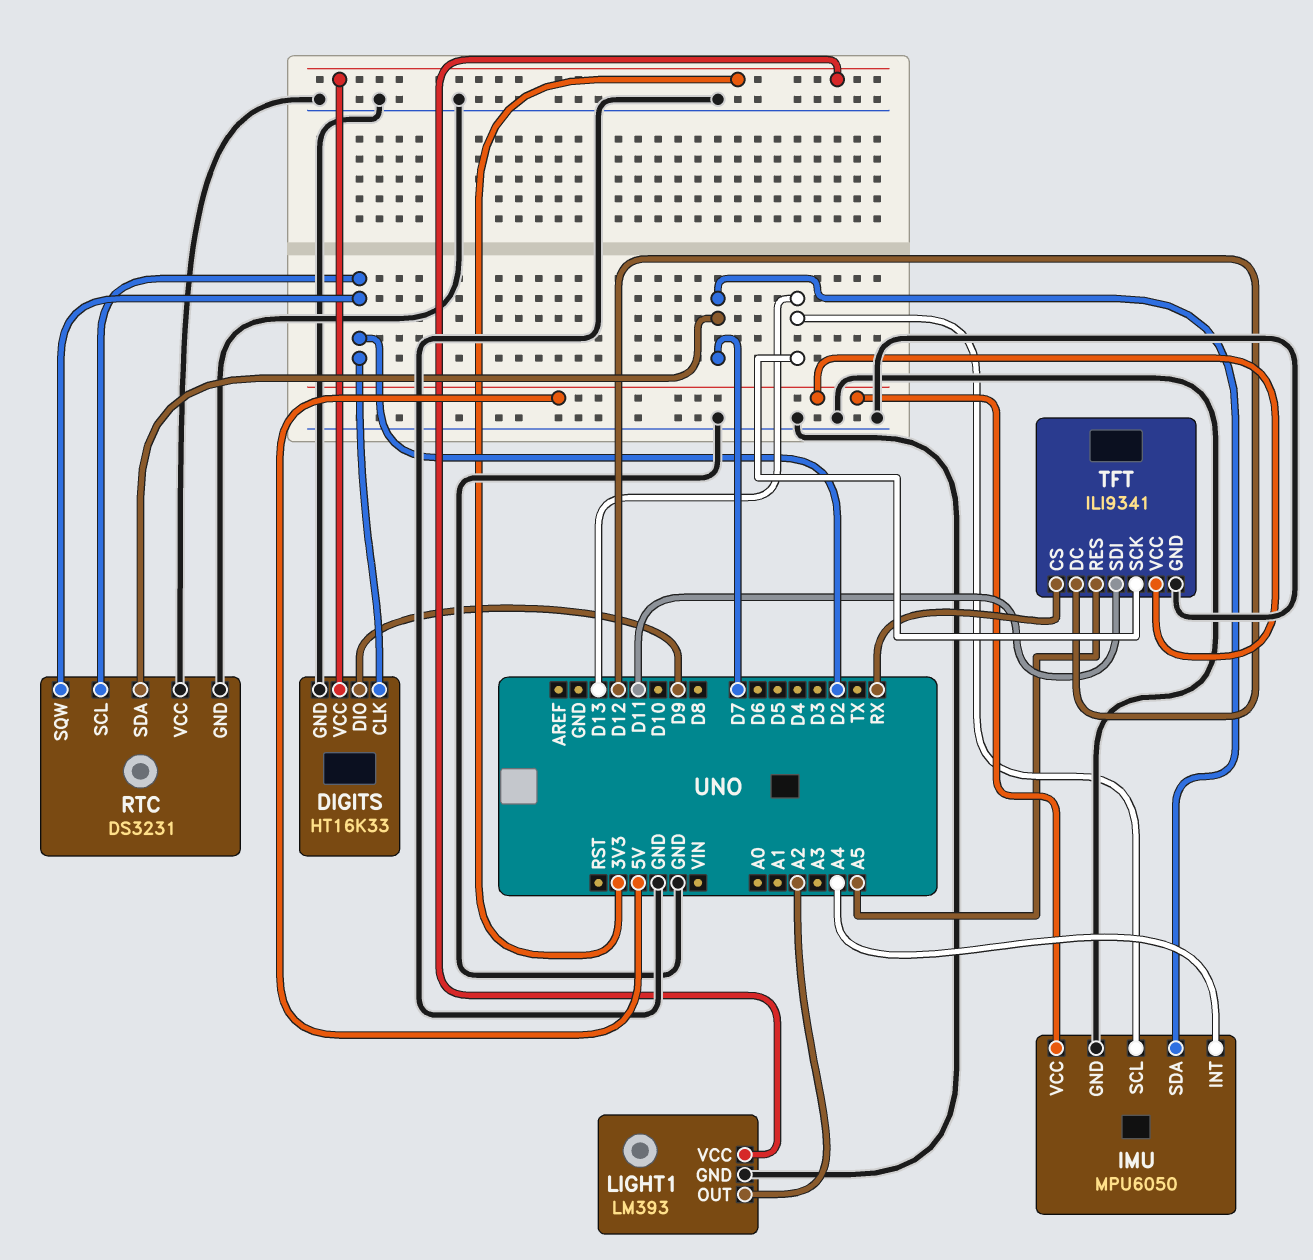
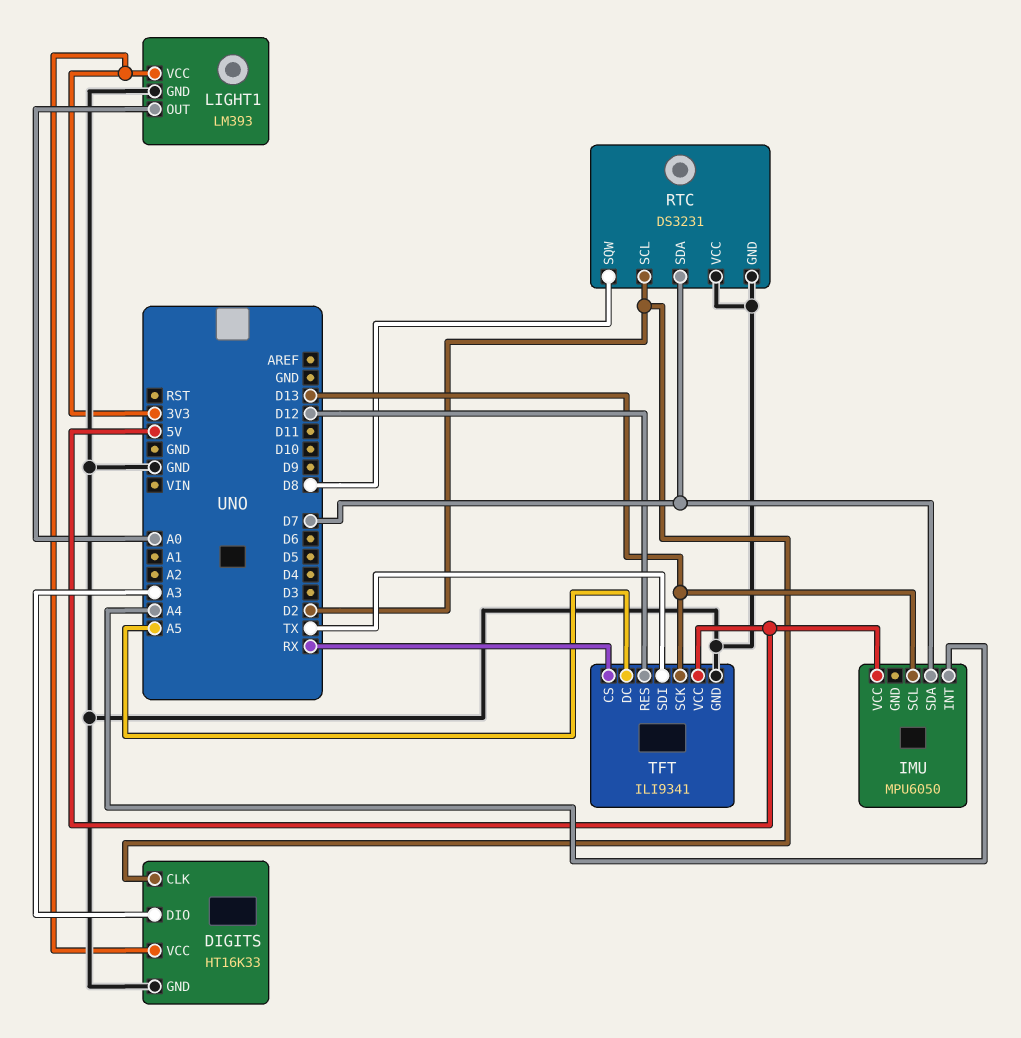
DIGITS pin DIO: D9 -> A3
IMU pin GND: GND -> none
LIGHT1 pin OUT: A2 -> A0
RTC pin SQW: D2 -> D8
TFT pin DC: D12 -> A5
TFT pin RES: A5 -> D12
TFT pin SDI: D11 -> TX

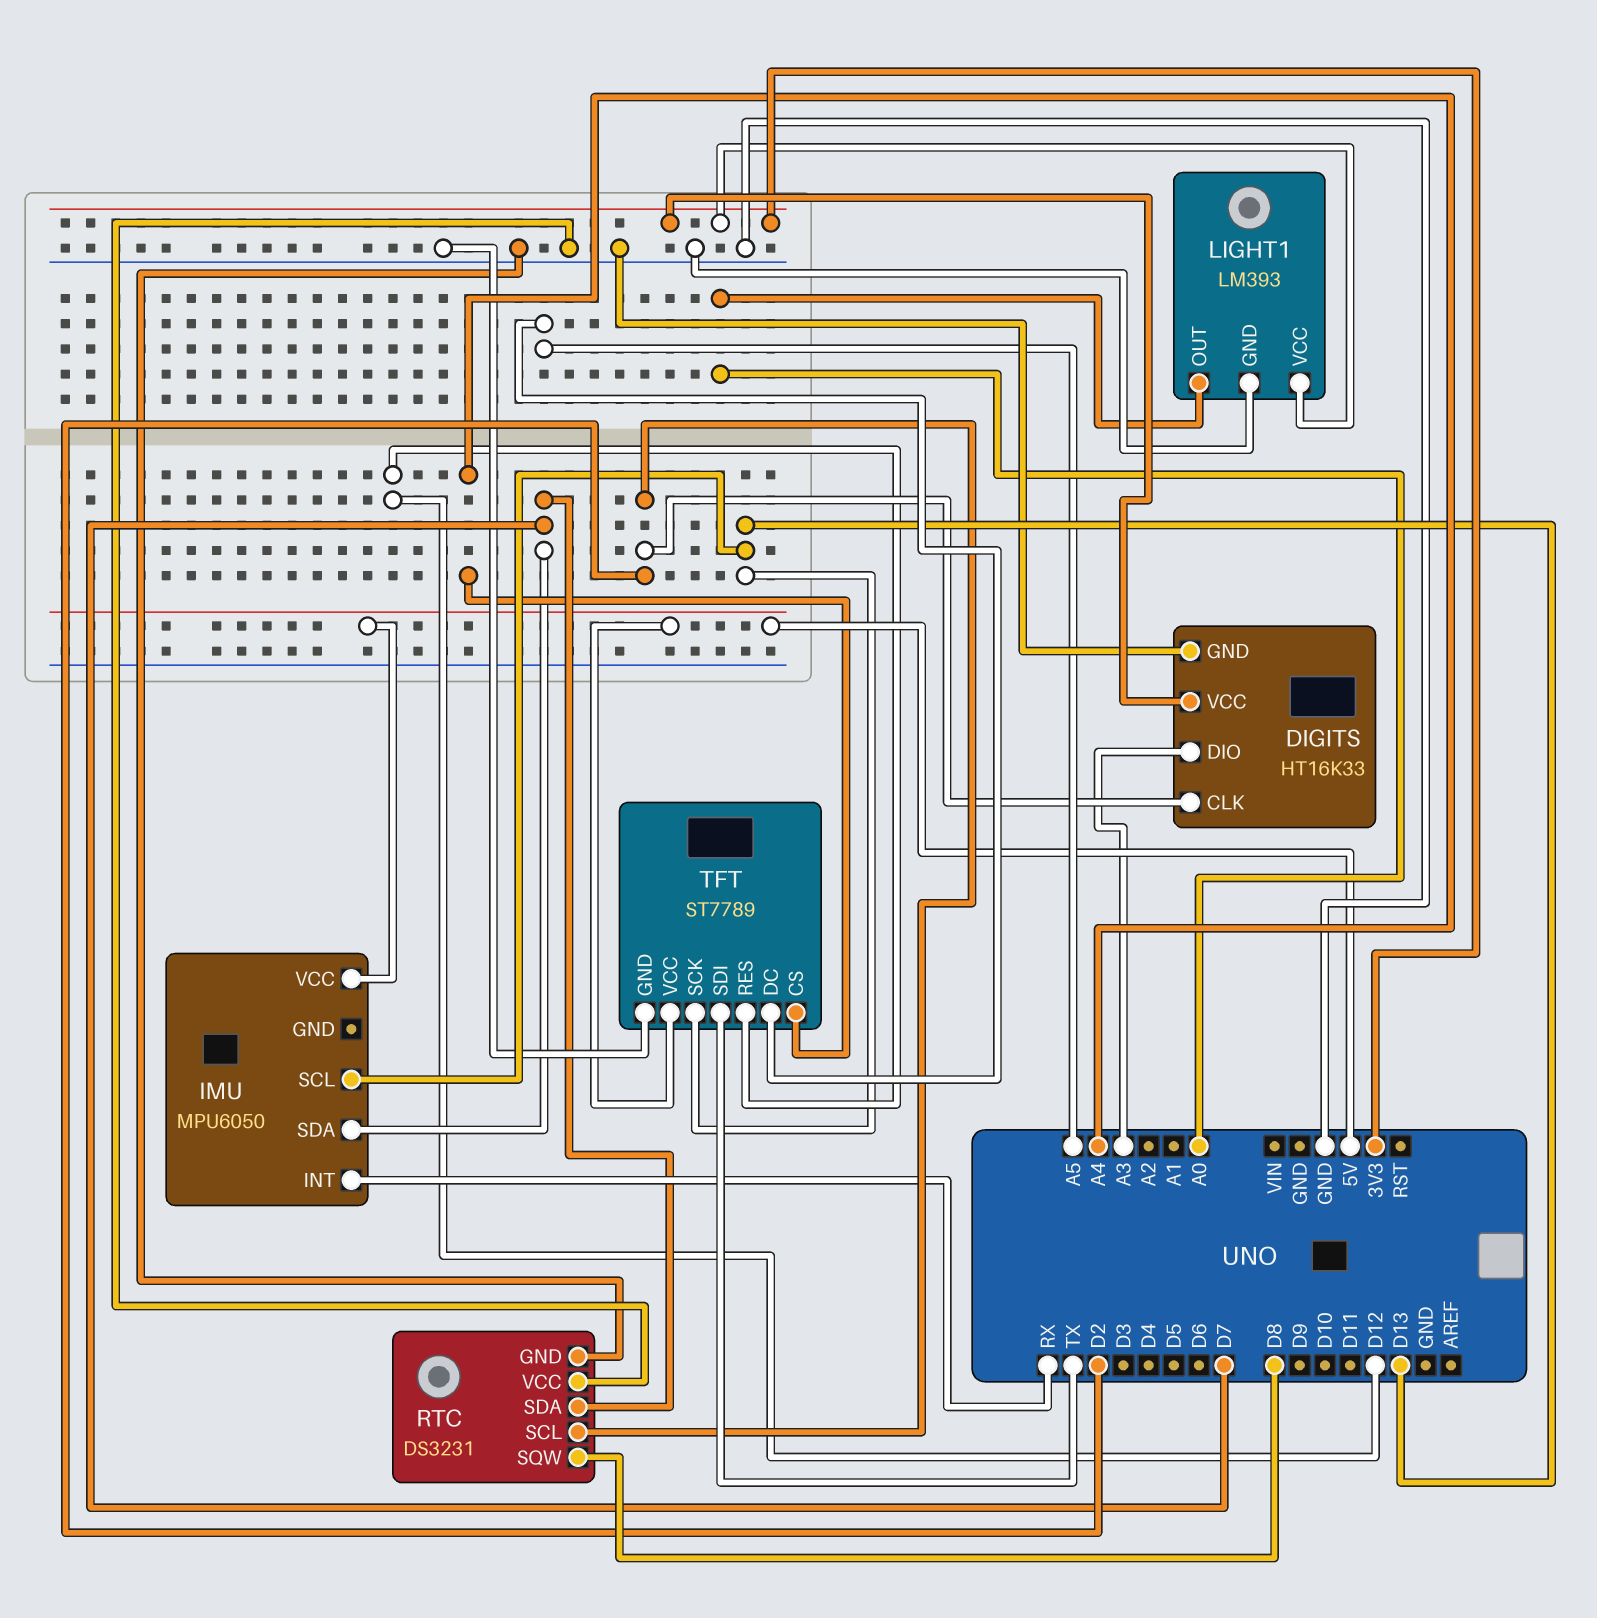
IMU pin INT: A4 -> RX
TFT: ILI9341 -> ST7789
TFT pin CS: RX -> A4

